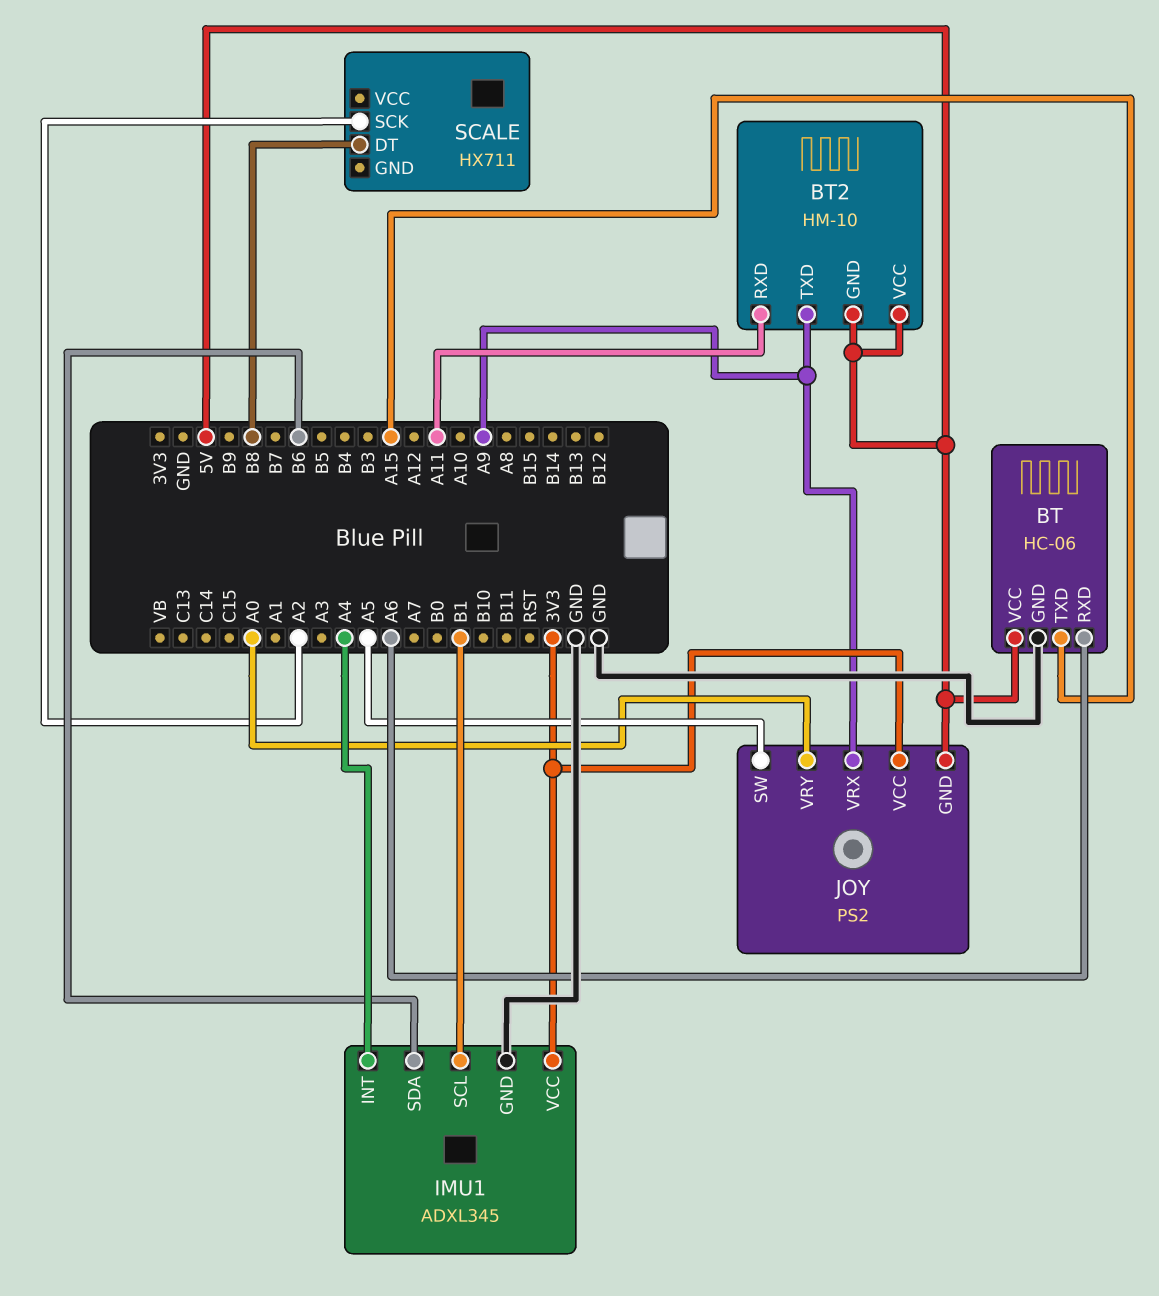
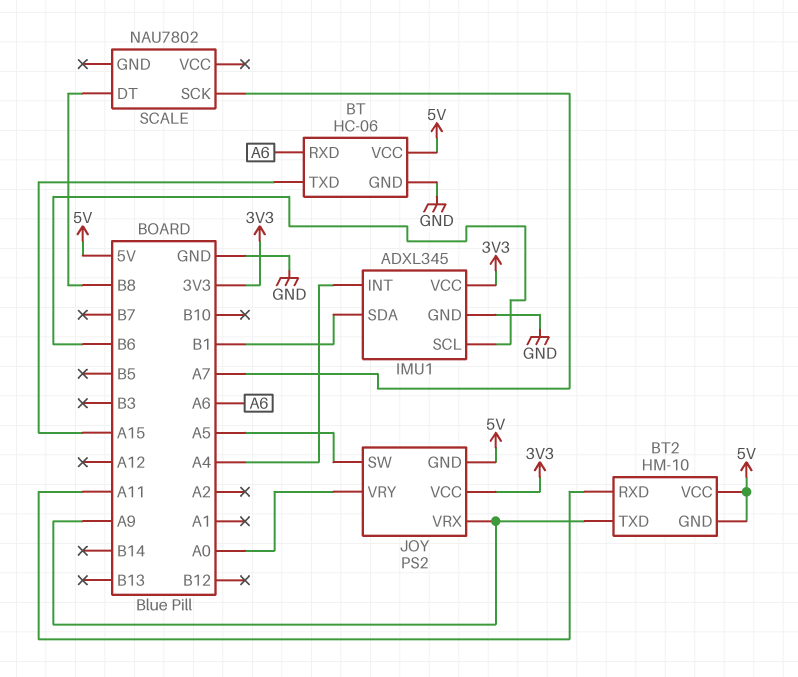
IMU1 pin SCL: B1 -> B6
IMU1 pin SDA: B6 -> B1
SCALE: HX711 -> NAU7802
SCALE pin SCK: A2 -> A7

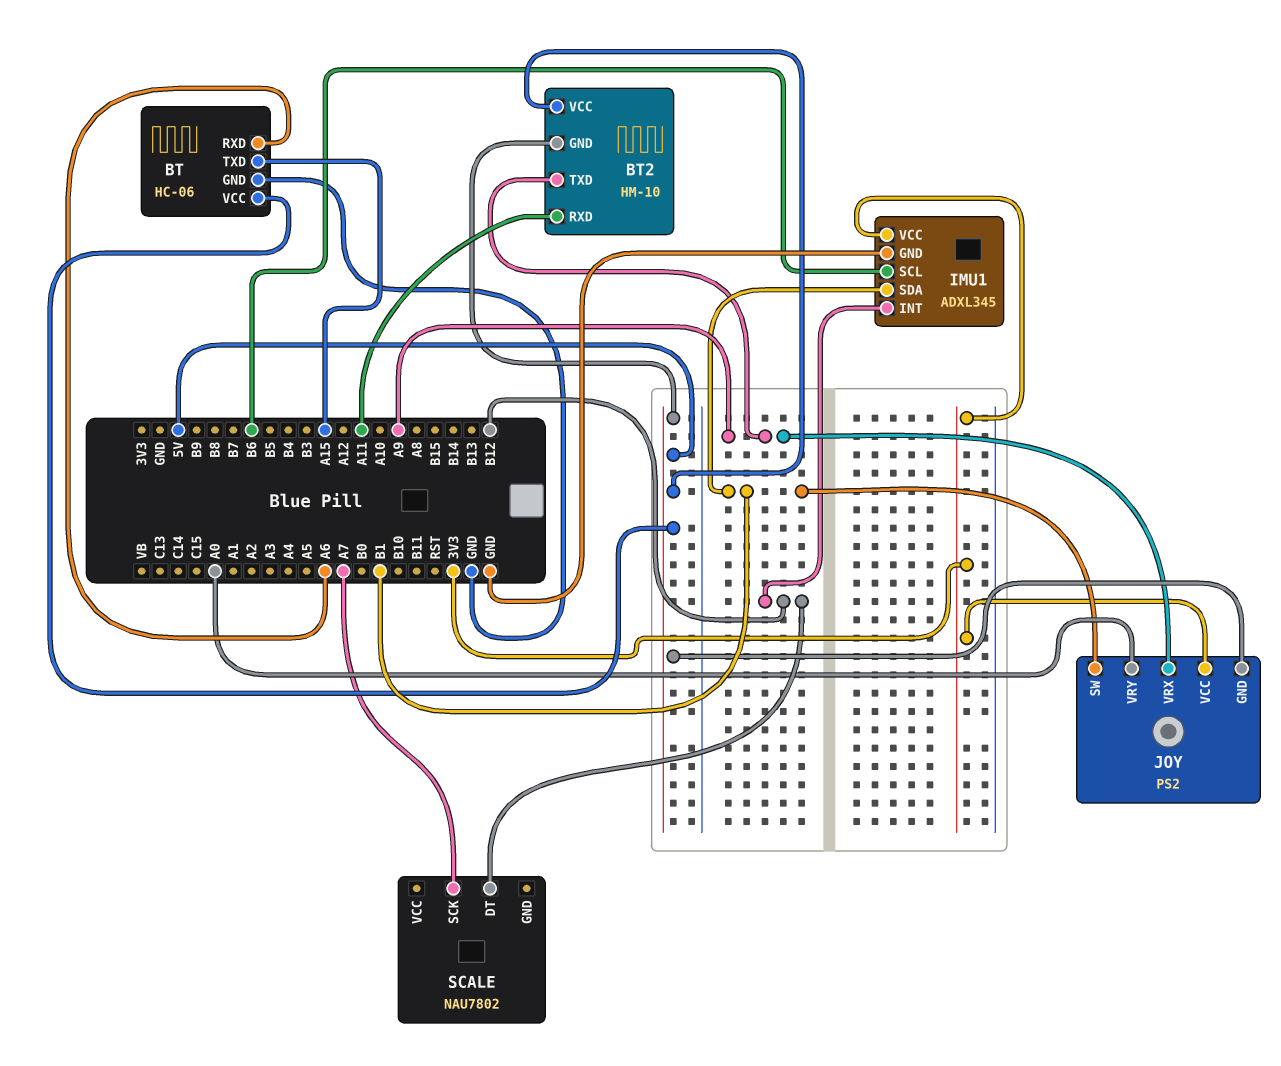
IMU1 pin INT: A4 -> B12
JOY pin SW: A5 -> B1
SCALE pin DT: B8 -> B12

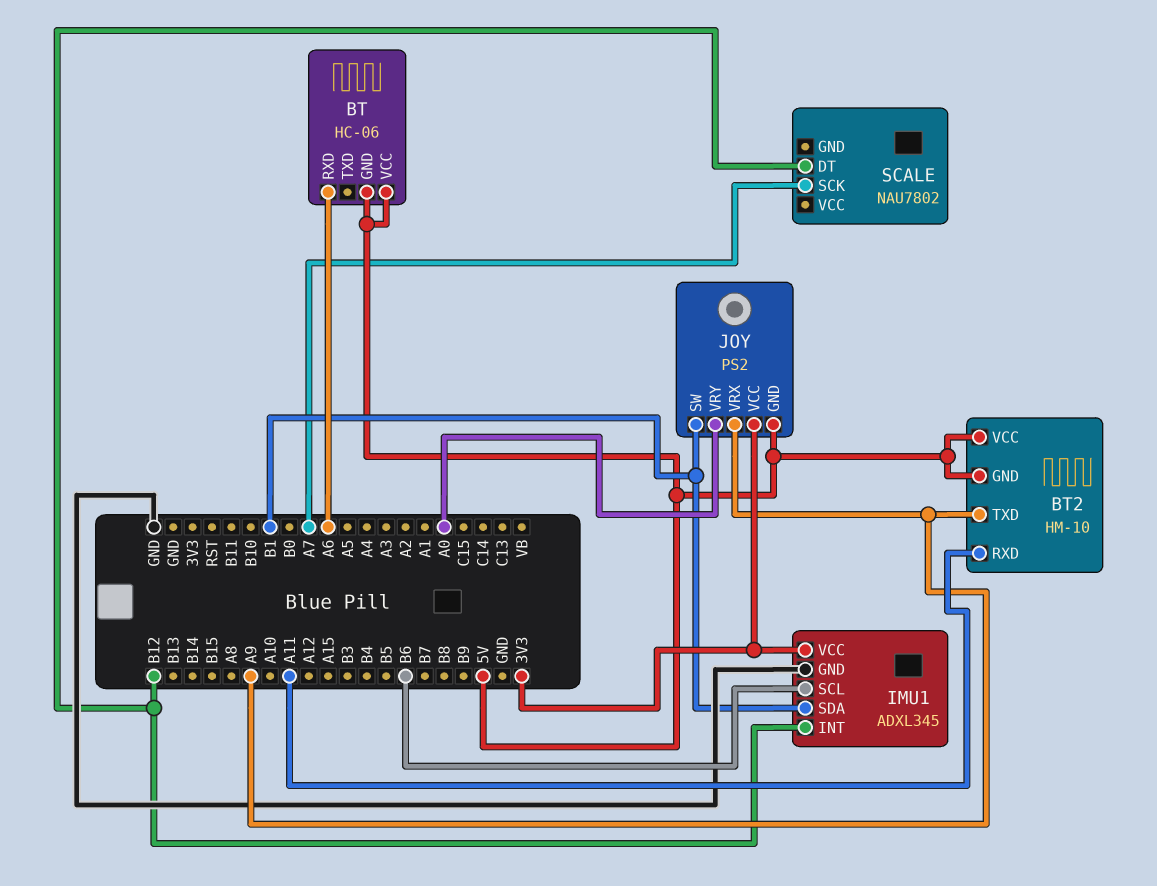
BT pin GND: GND -> 5V
BT pin TXD: A15 -> none

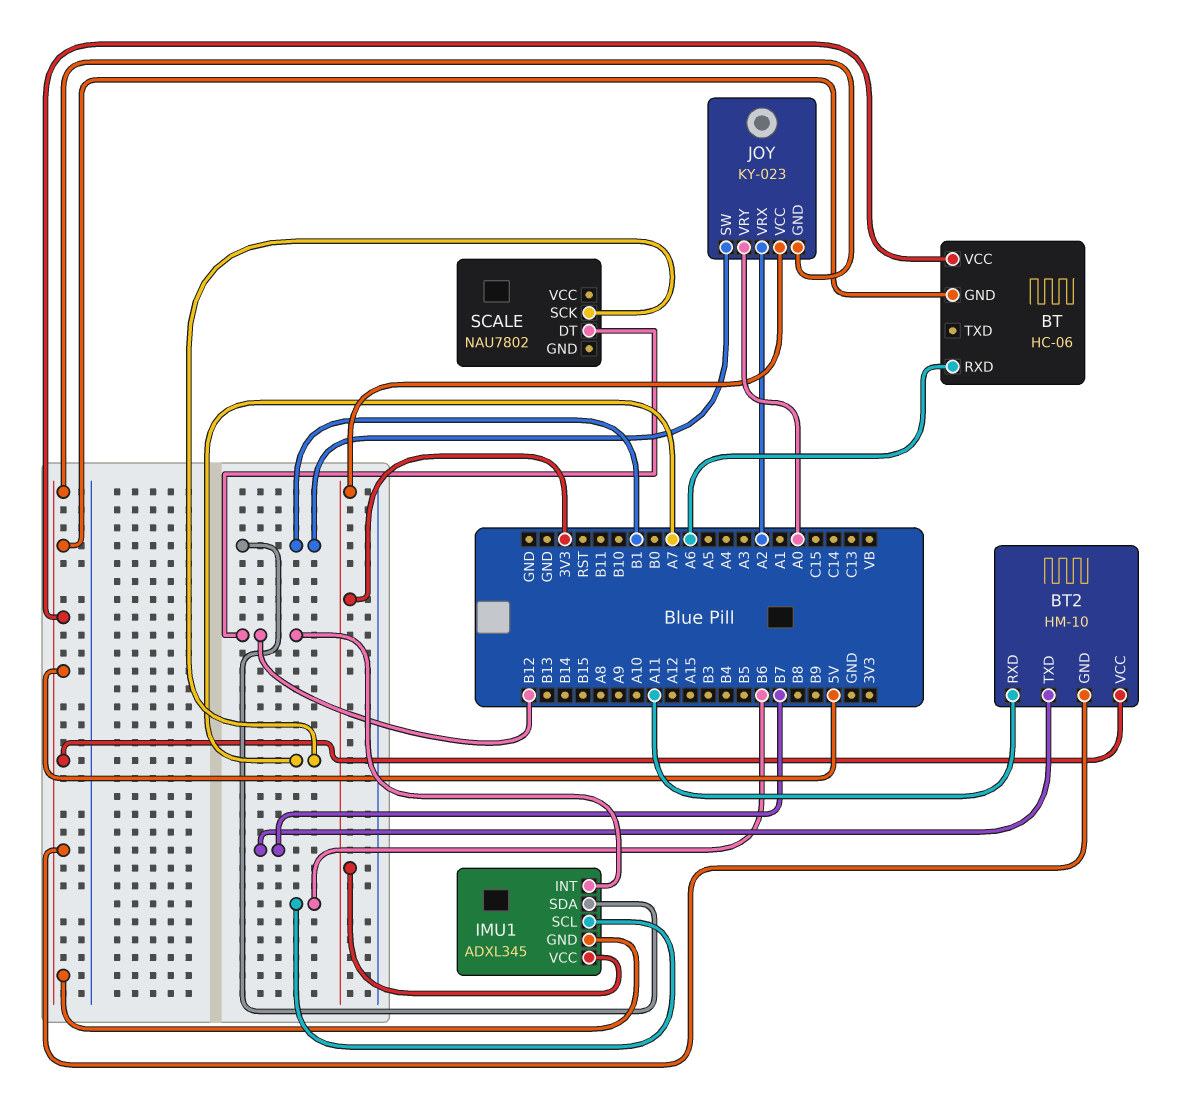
BT2 pin TXD: A9 -> B7
IMU1 pin GND: GND -> 5V
JOY: PS2 -> KY-023
JOY pin VRX: A9 -> A2

